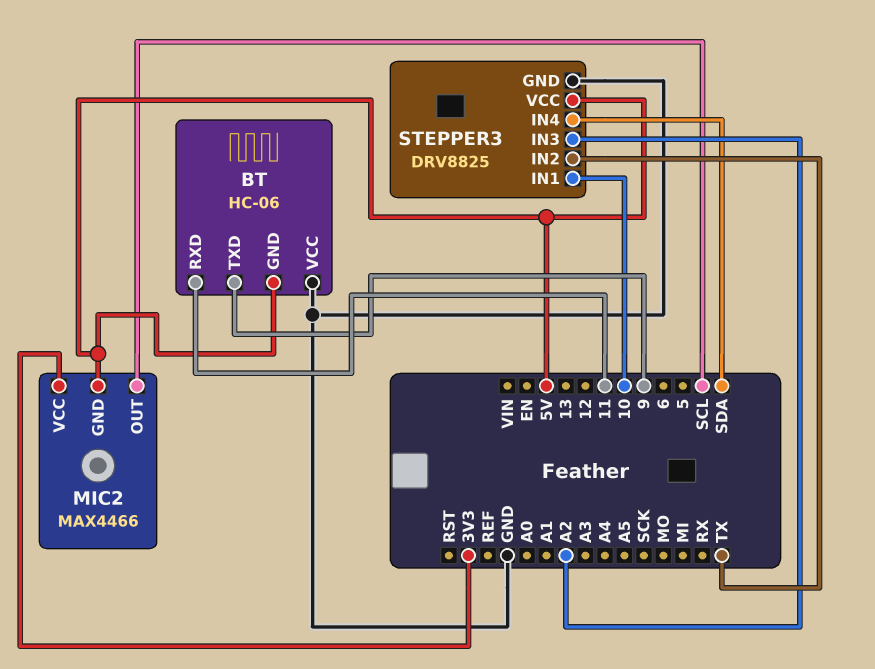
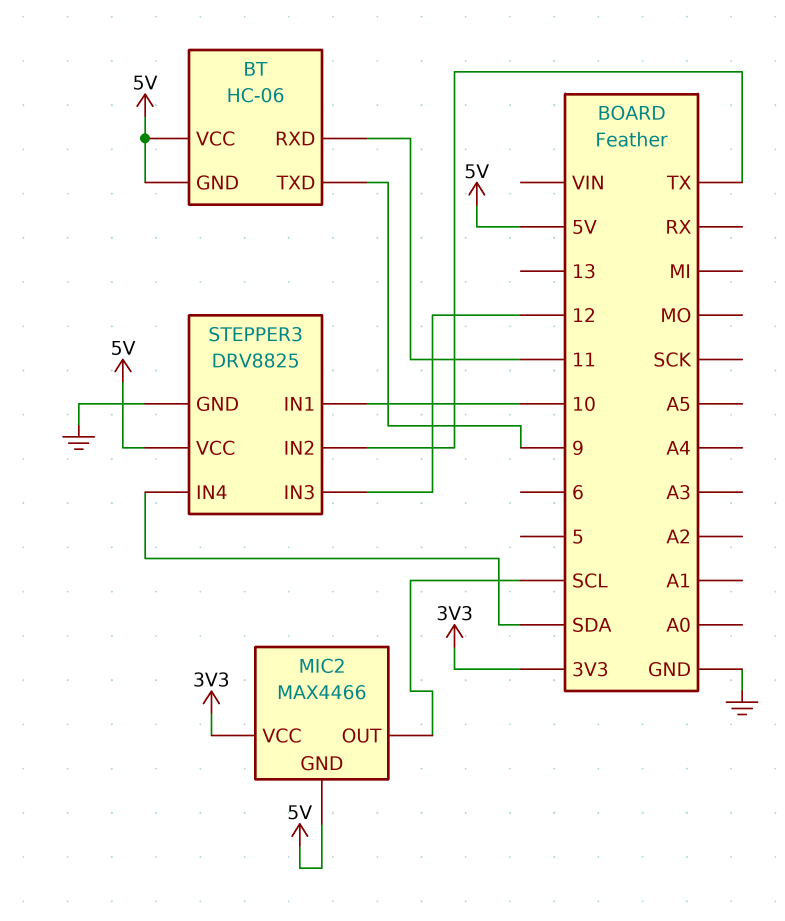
BT pin VCC: GND -> 5V
STEPPER3 pin IN3: A2 -> 12

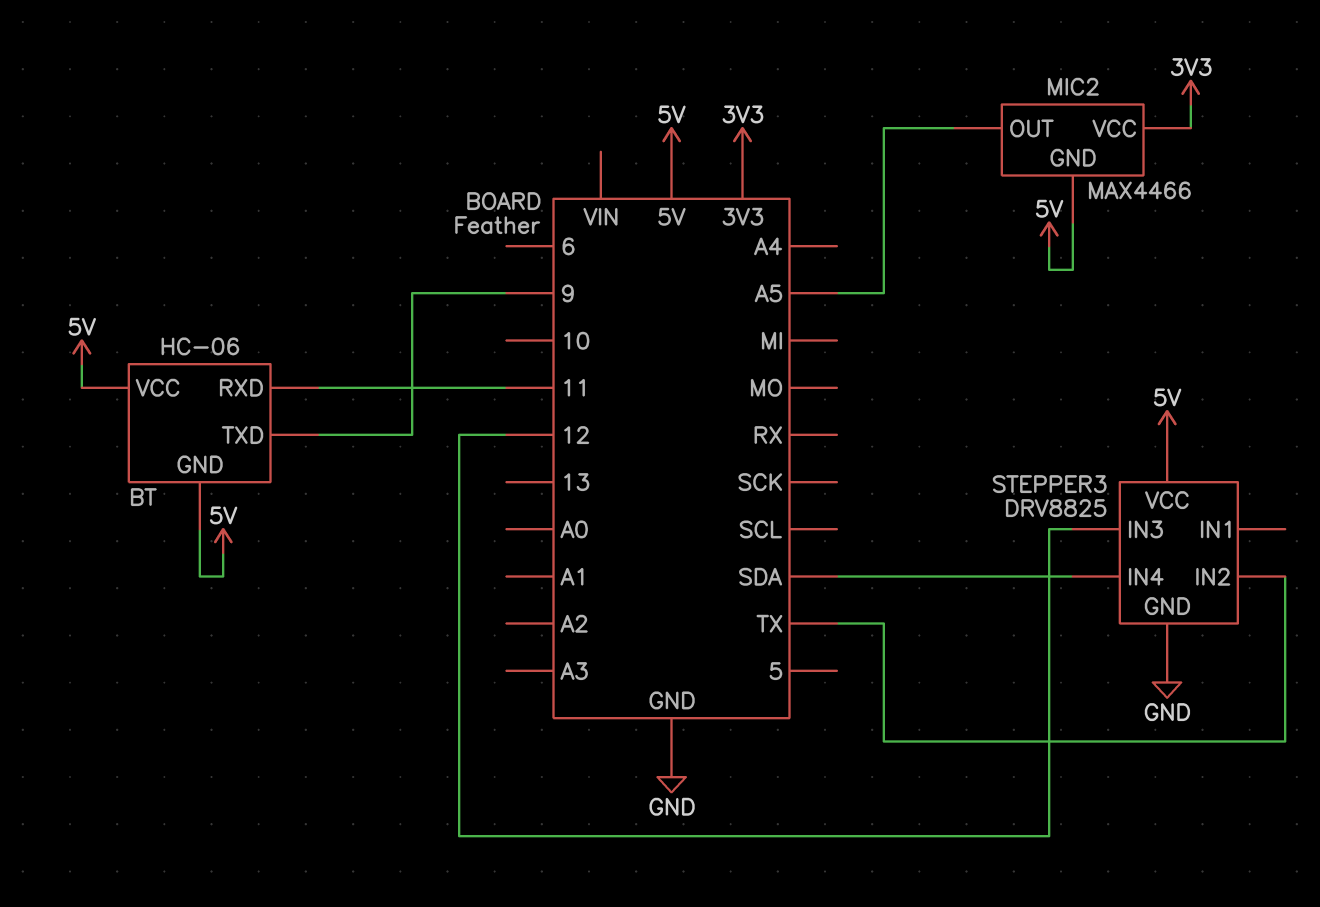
MIC2 pin OUT: SCL -> A5
STEPPER3 pin IN1: 10 -> none

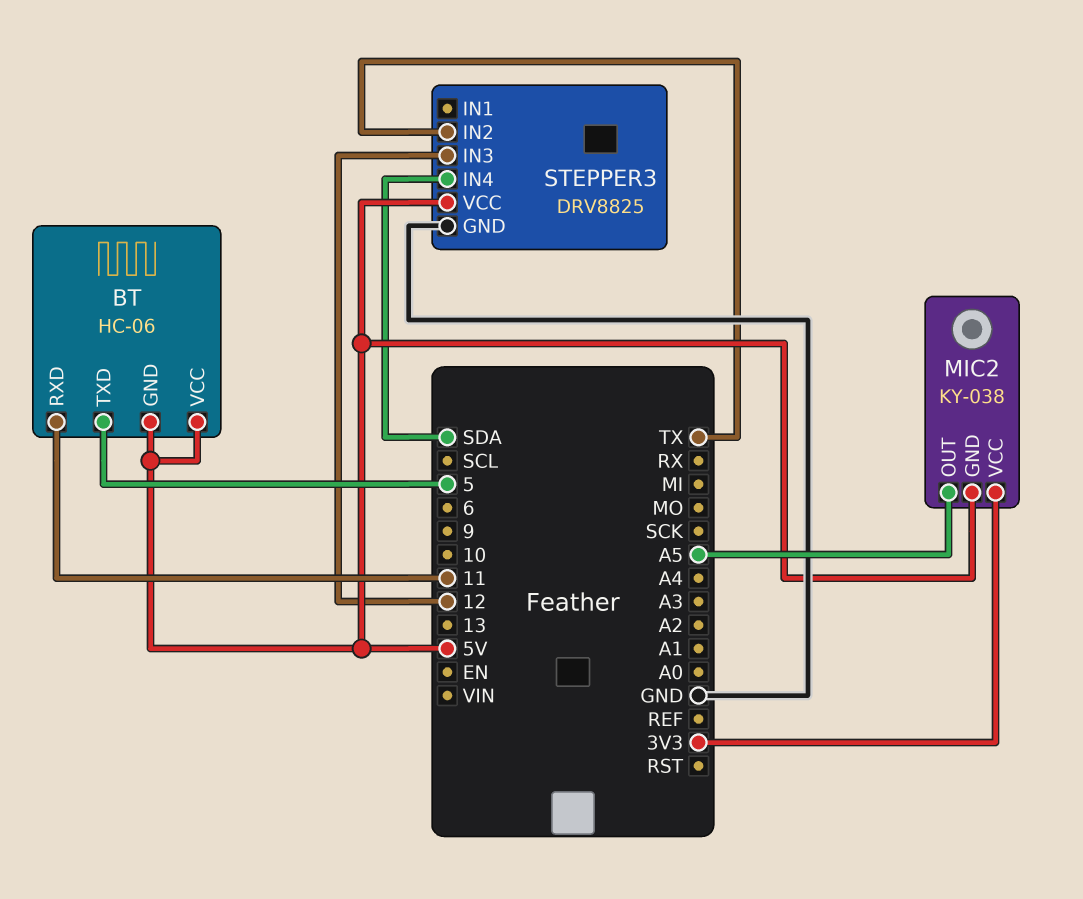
BT pin TXD: 9 -> 5
MIC2: MAX4466 -> KY-038

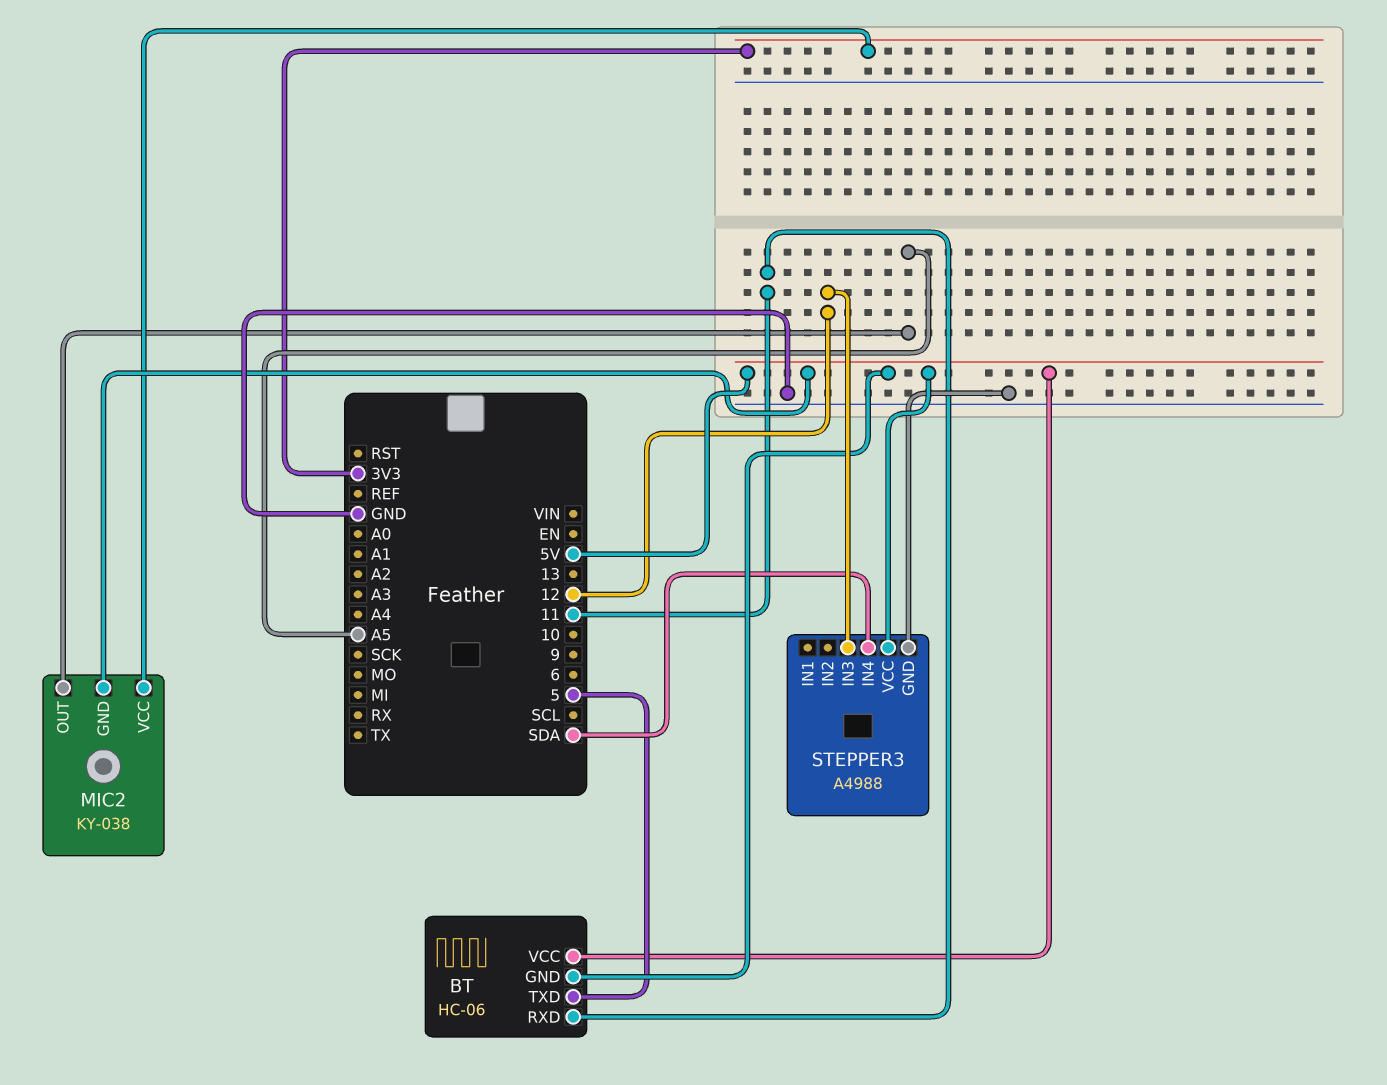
STEPPER3: DRV8825 -> A4988
STEPPER3 pin IN2: TX -> none

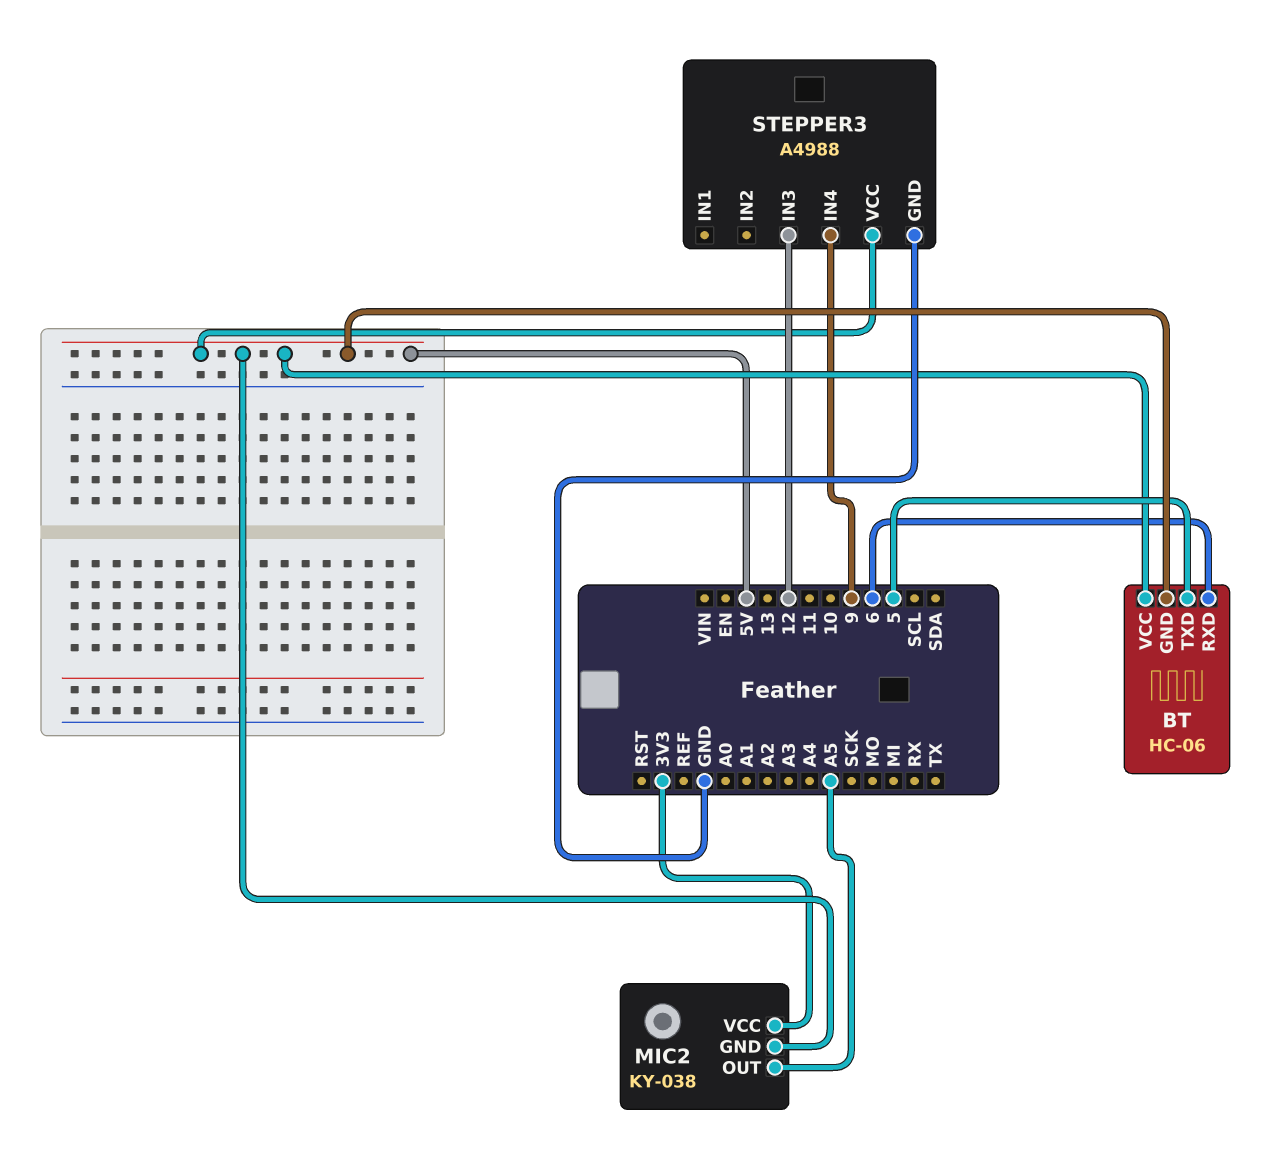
BT pin RXD: 11 -> 6
STEPPER3 pin IN4: SDA -> 9

